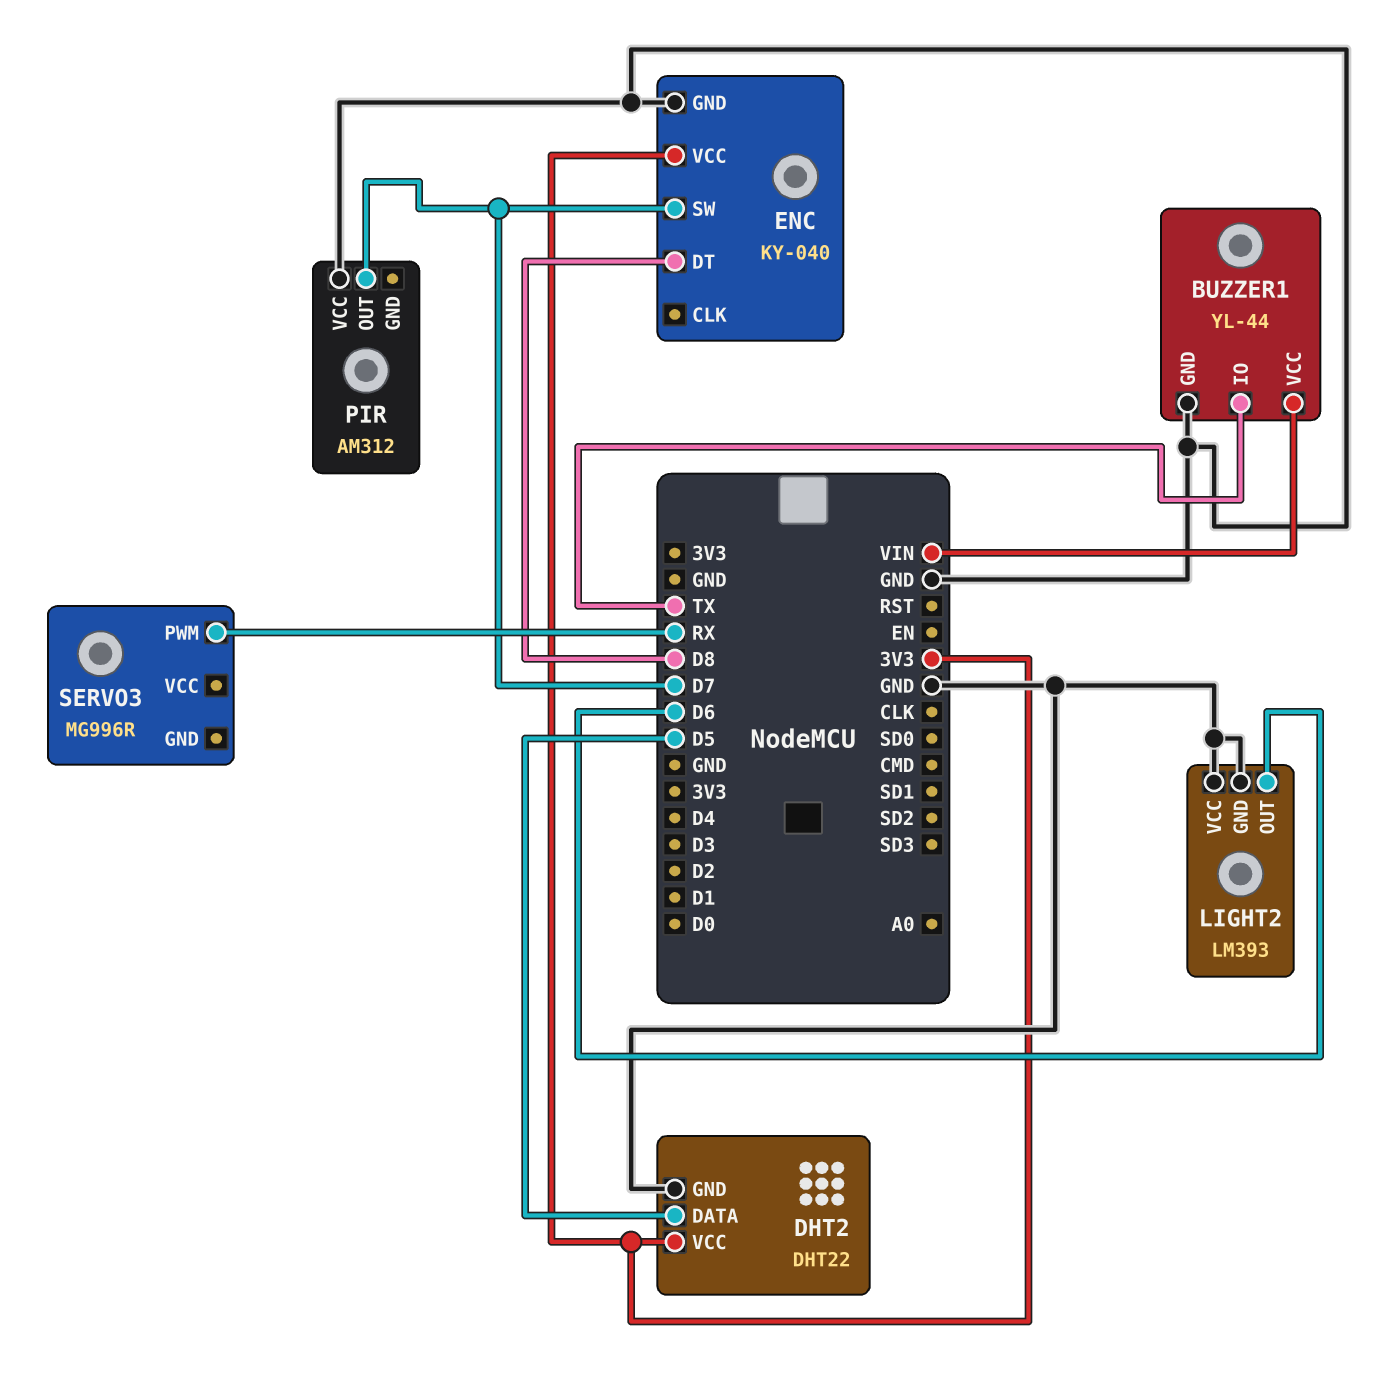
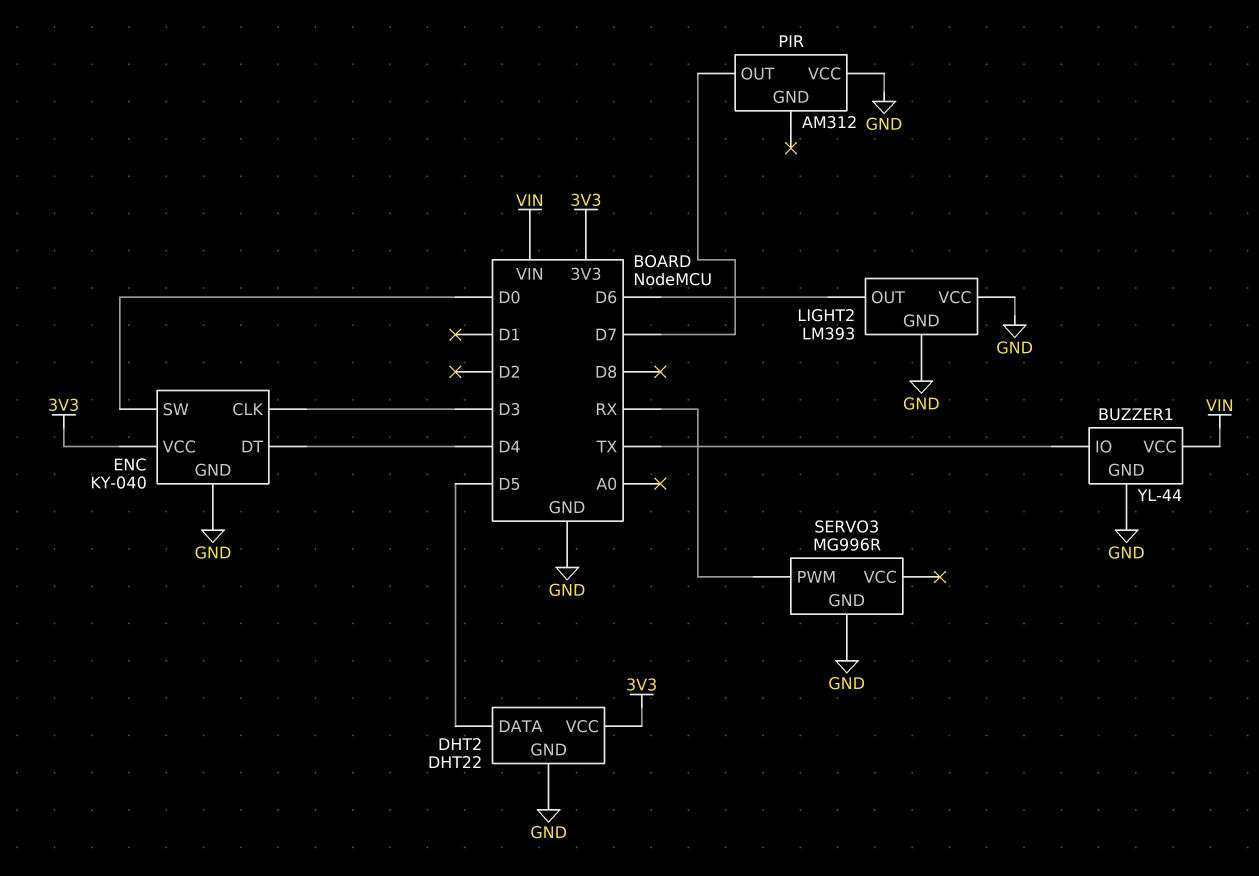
ENC pin CLK: none -> D3
ENC pin DT: D8 -> D4
ENC pin SW: D7 -> D0
SERVO3 pin GND: none -> GND

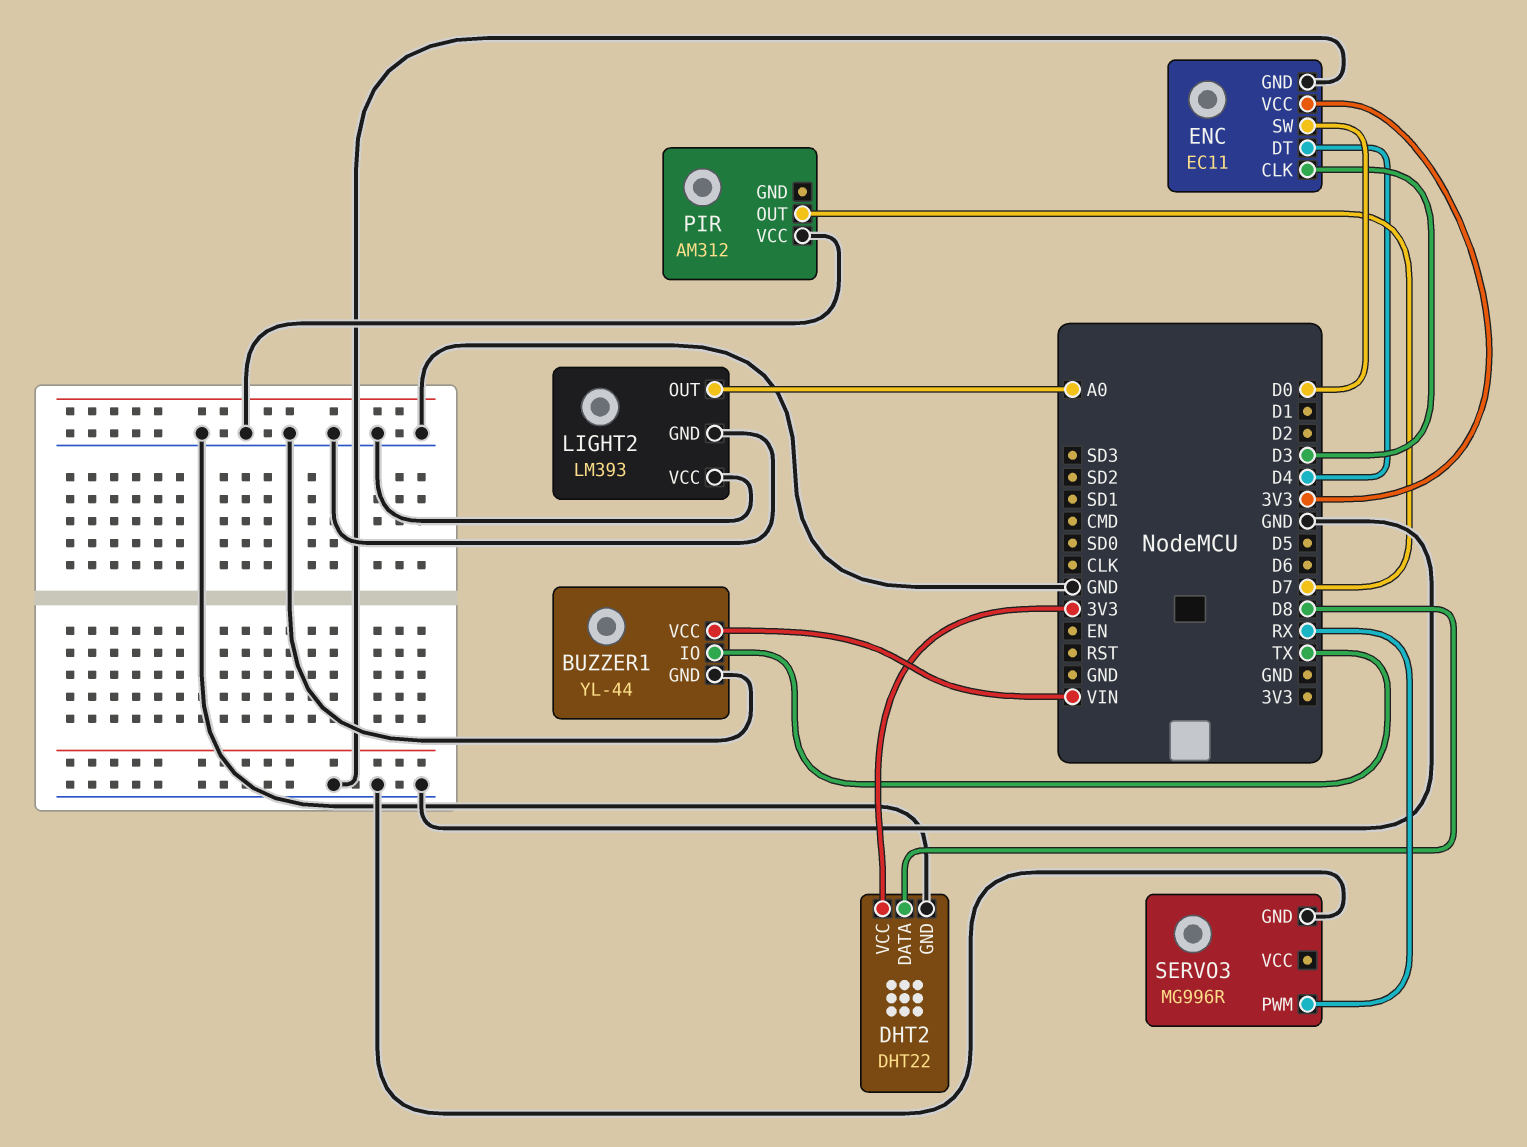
DHT2 pin DATA: D5 -> D8
ENC: KY-040 -> EC11
LIGHT2 pin OUT: D6 -> A0

